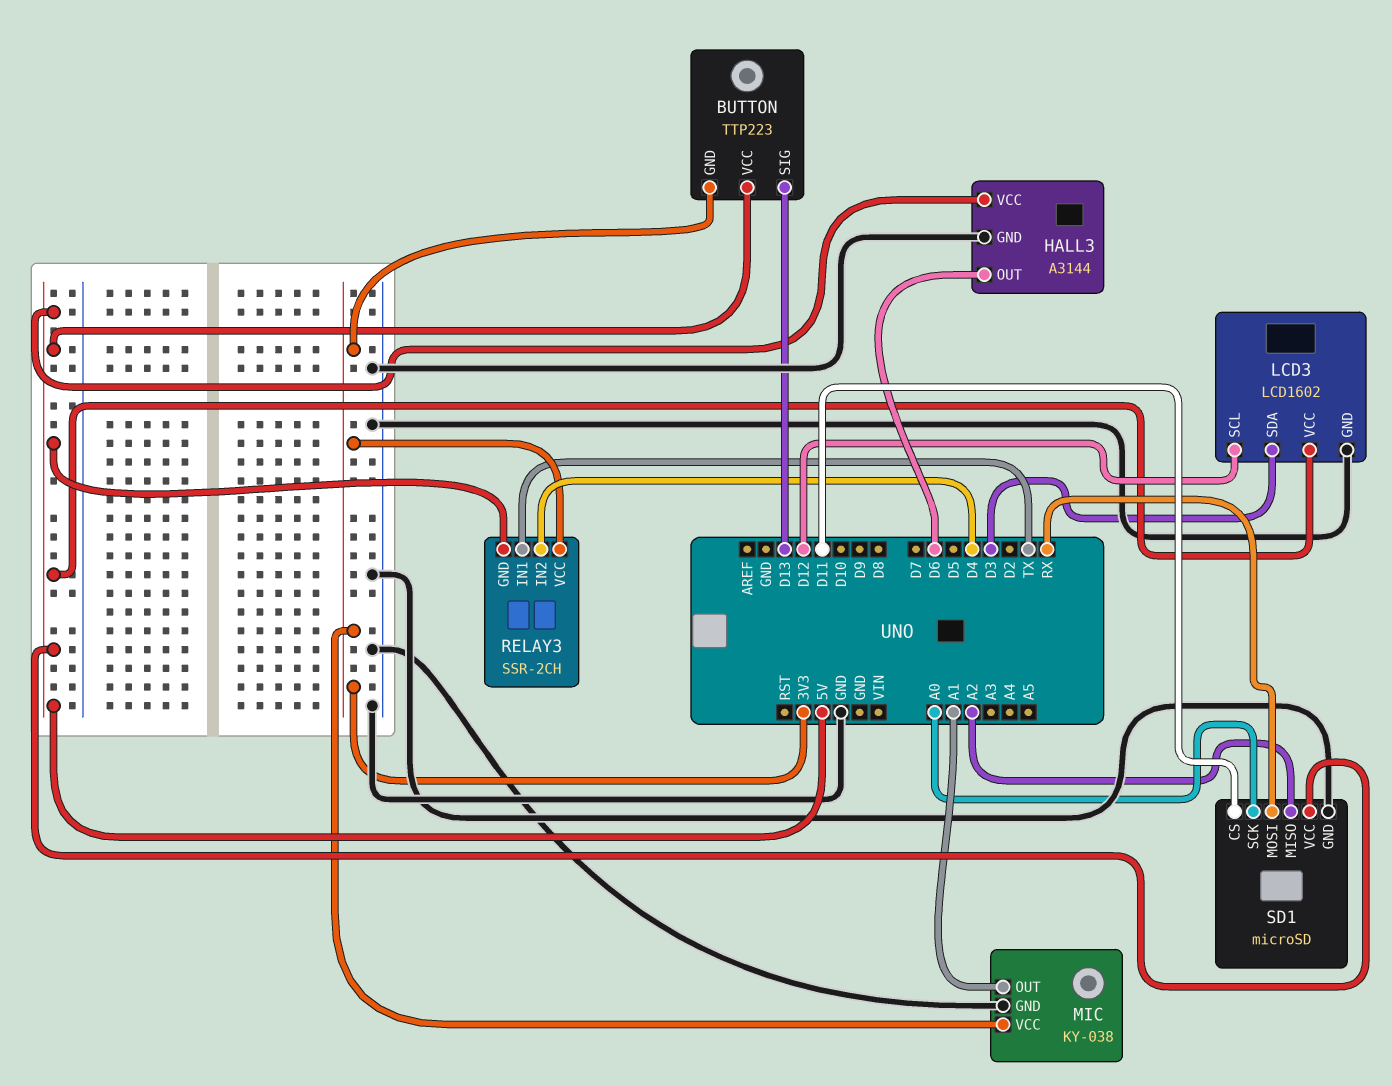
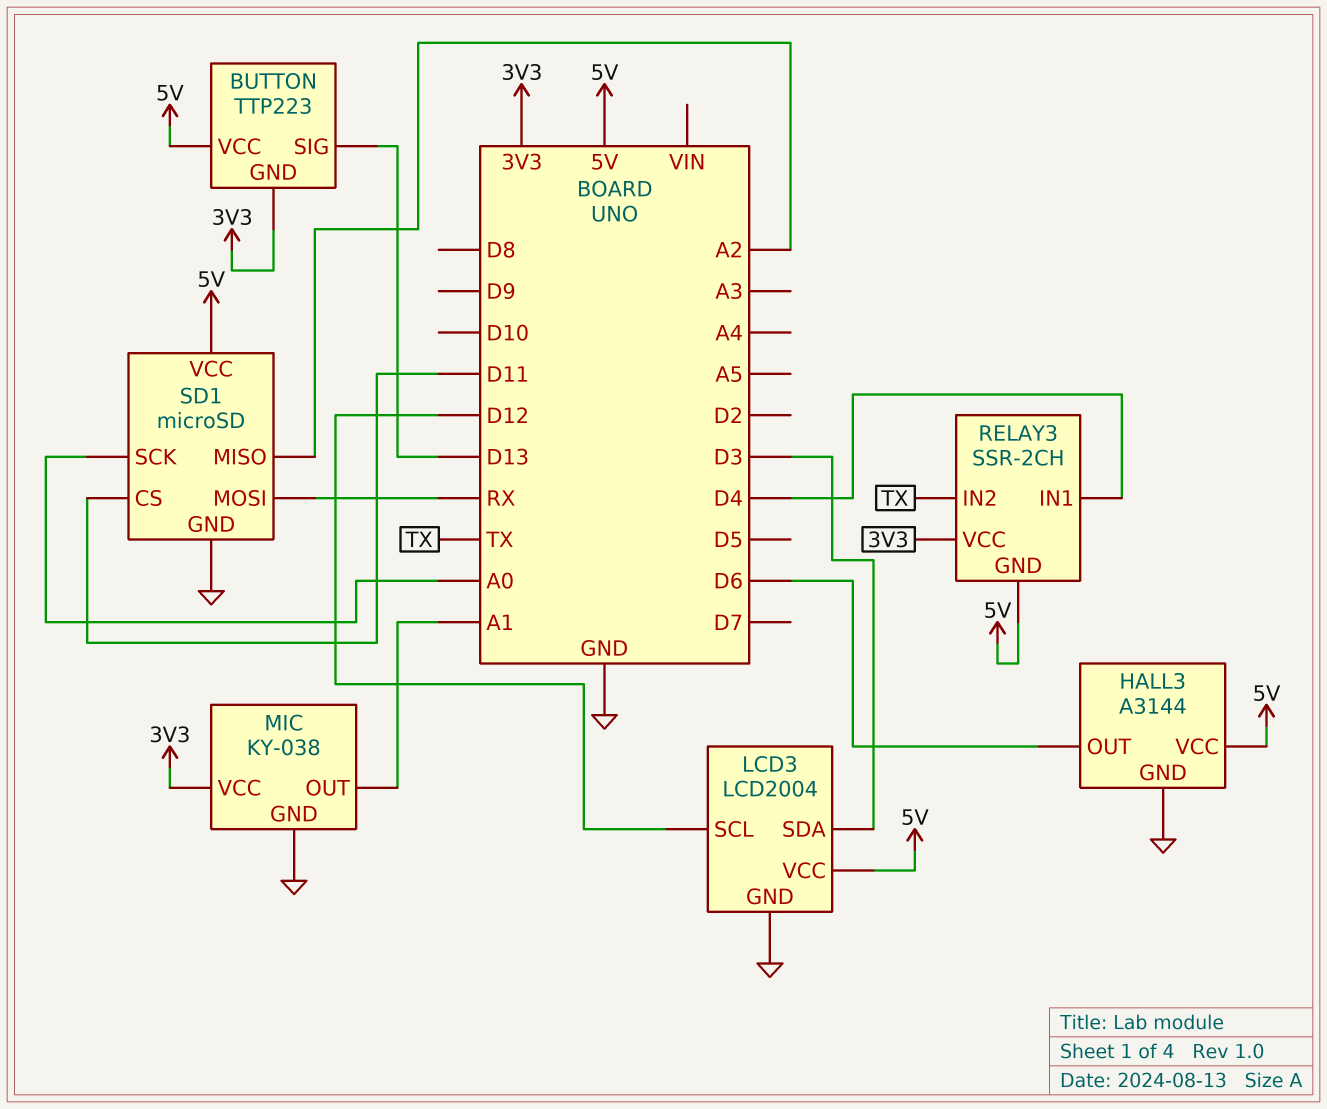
LCD3: LCD1602 -> LCD2004
RELAY3 pin IN1: TX -> D4
RELAY3 pin IN2: D4 -> TX

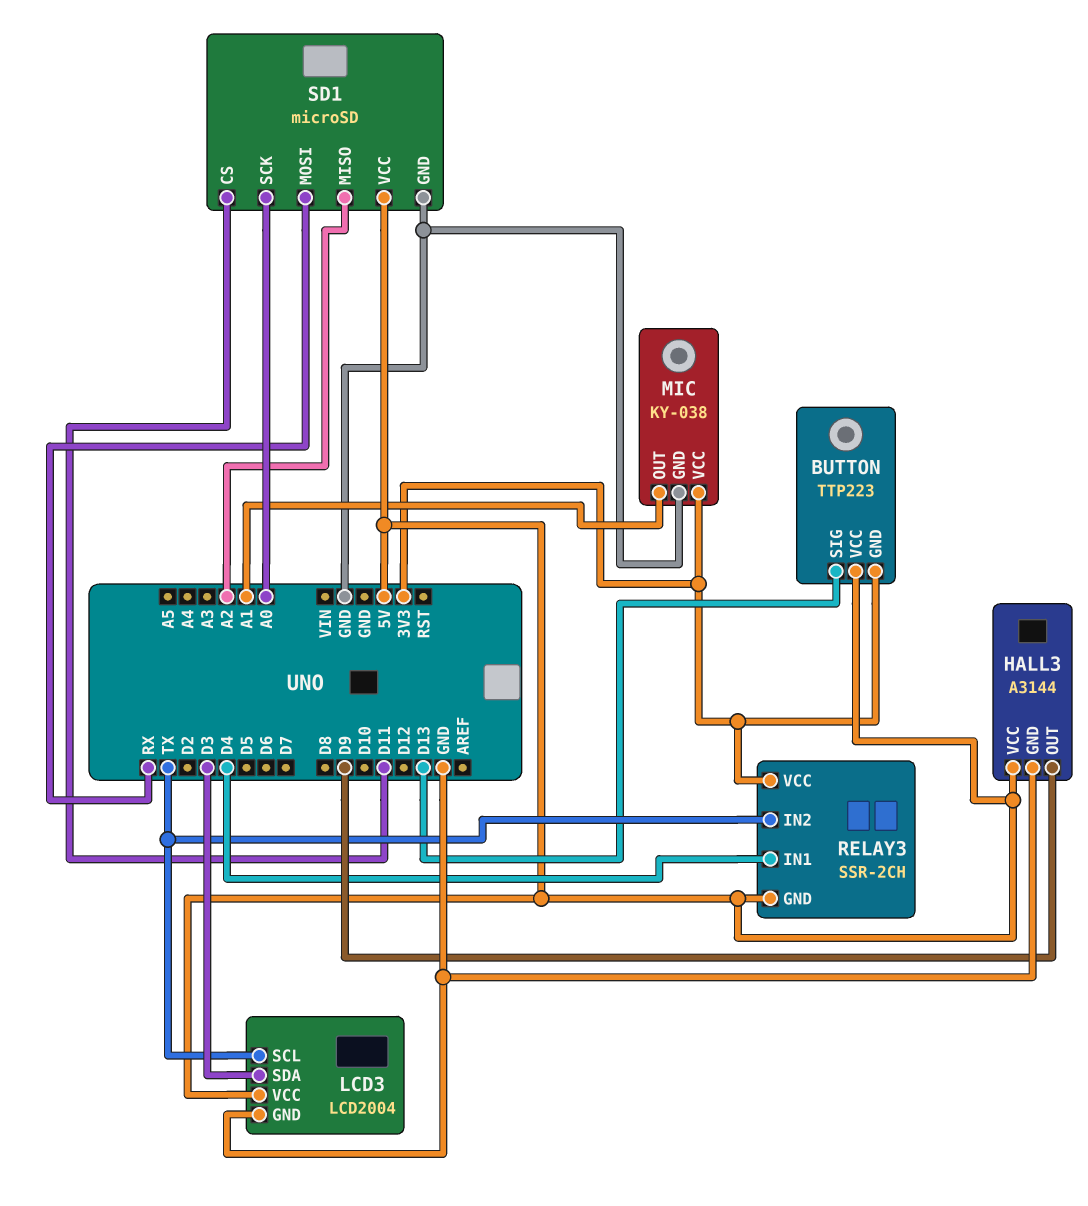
HALL3 pin OUT: D6 -> D9
LCD3 pin SCL: D12 -> TX

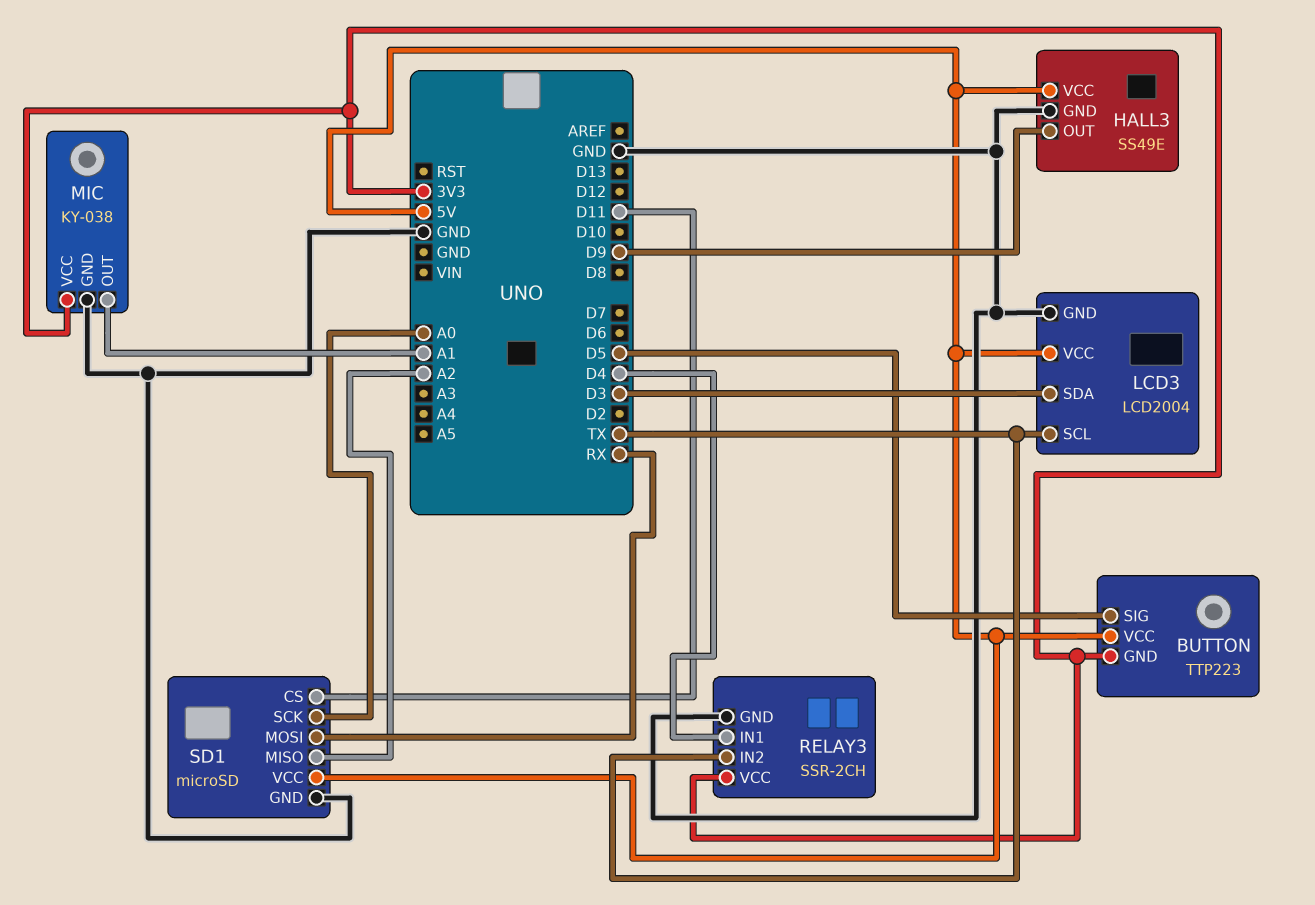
BUTTON pin SIG: D13 -> D5
HALL3: A3144 -> SS49E
RELAY3 pin GND: 5V -> GND

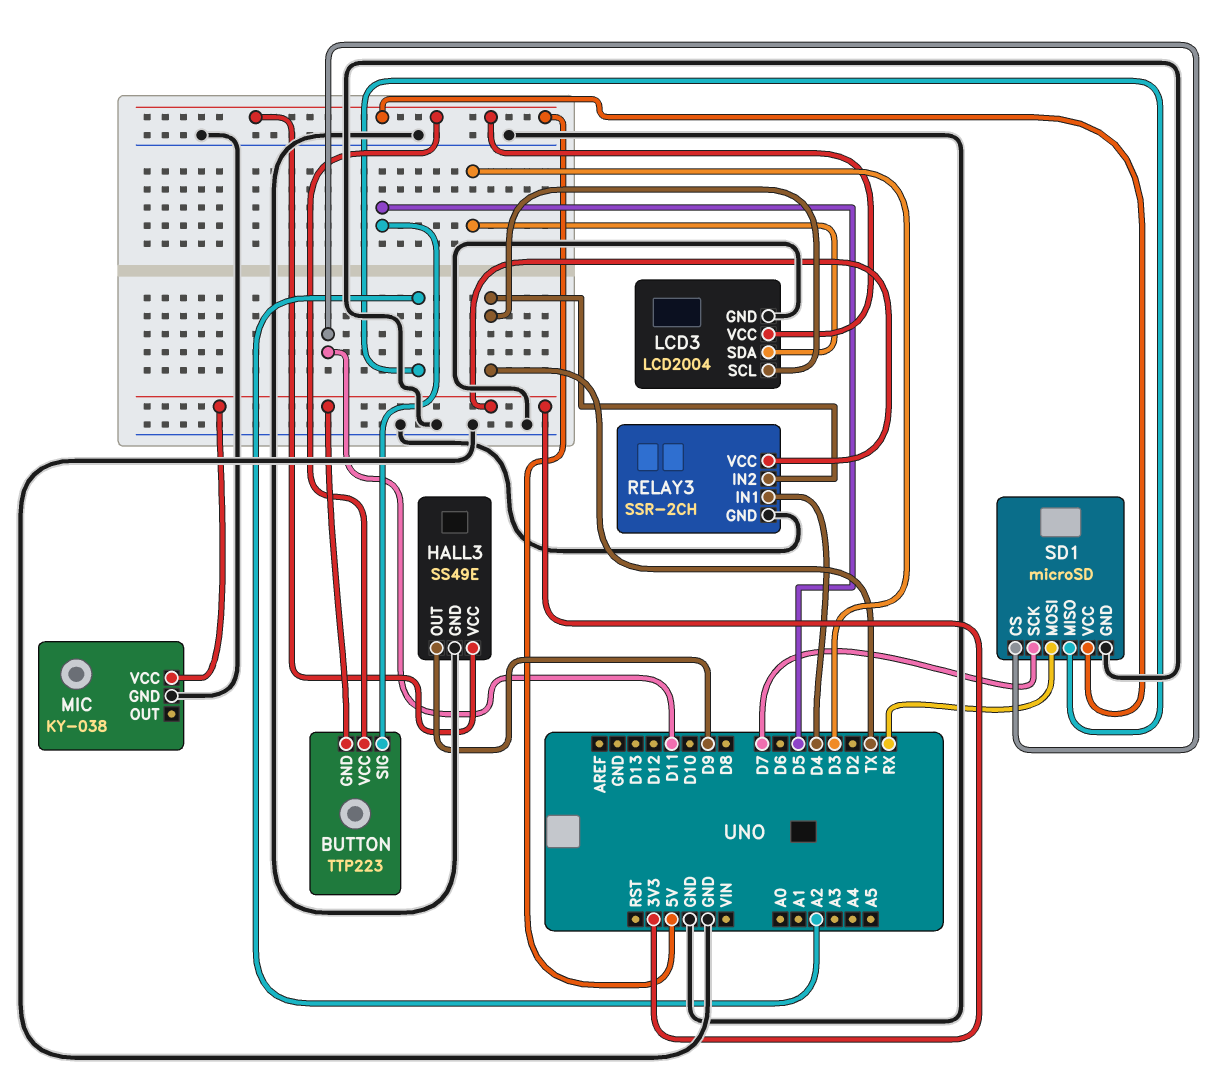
MIC pin OUT: A1 -> none
SD1 pin SCK: A0 -> D7

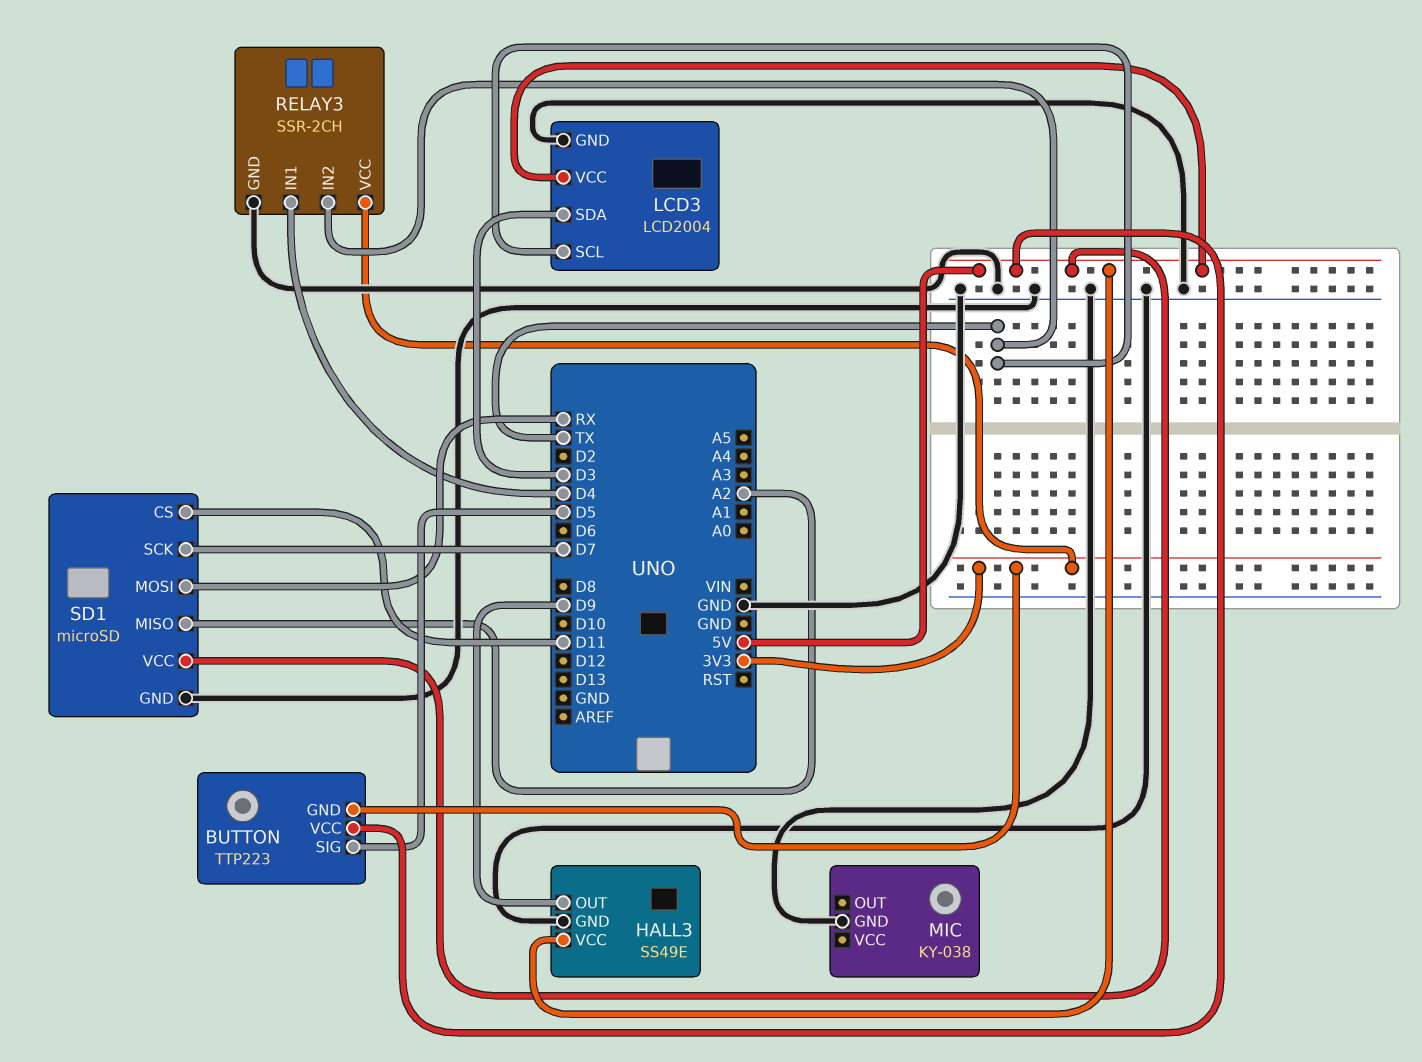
MIC pin VCC: 3V3 -> none

